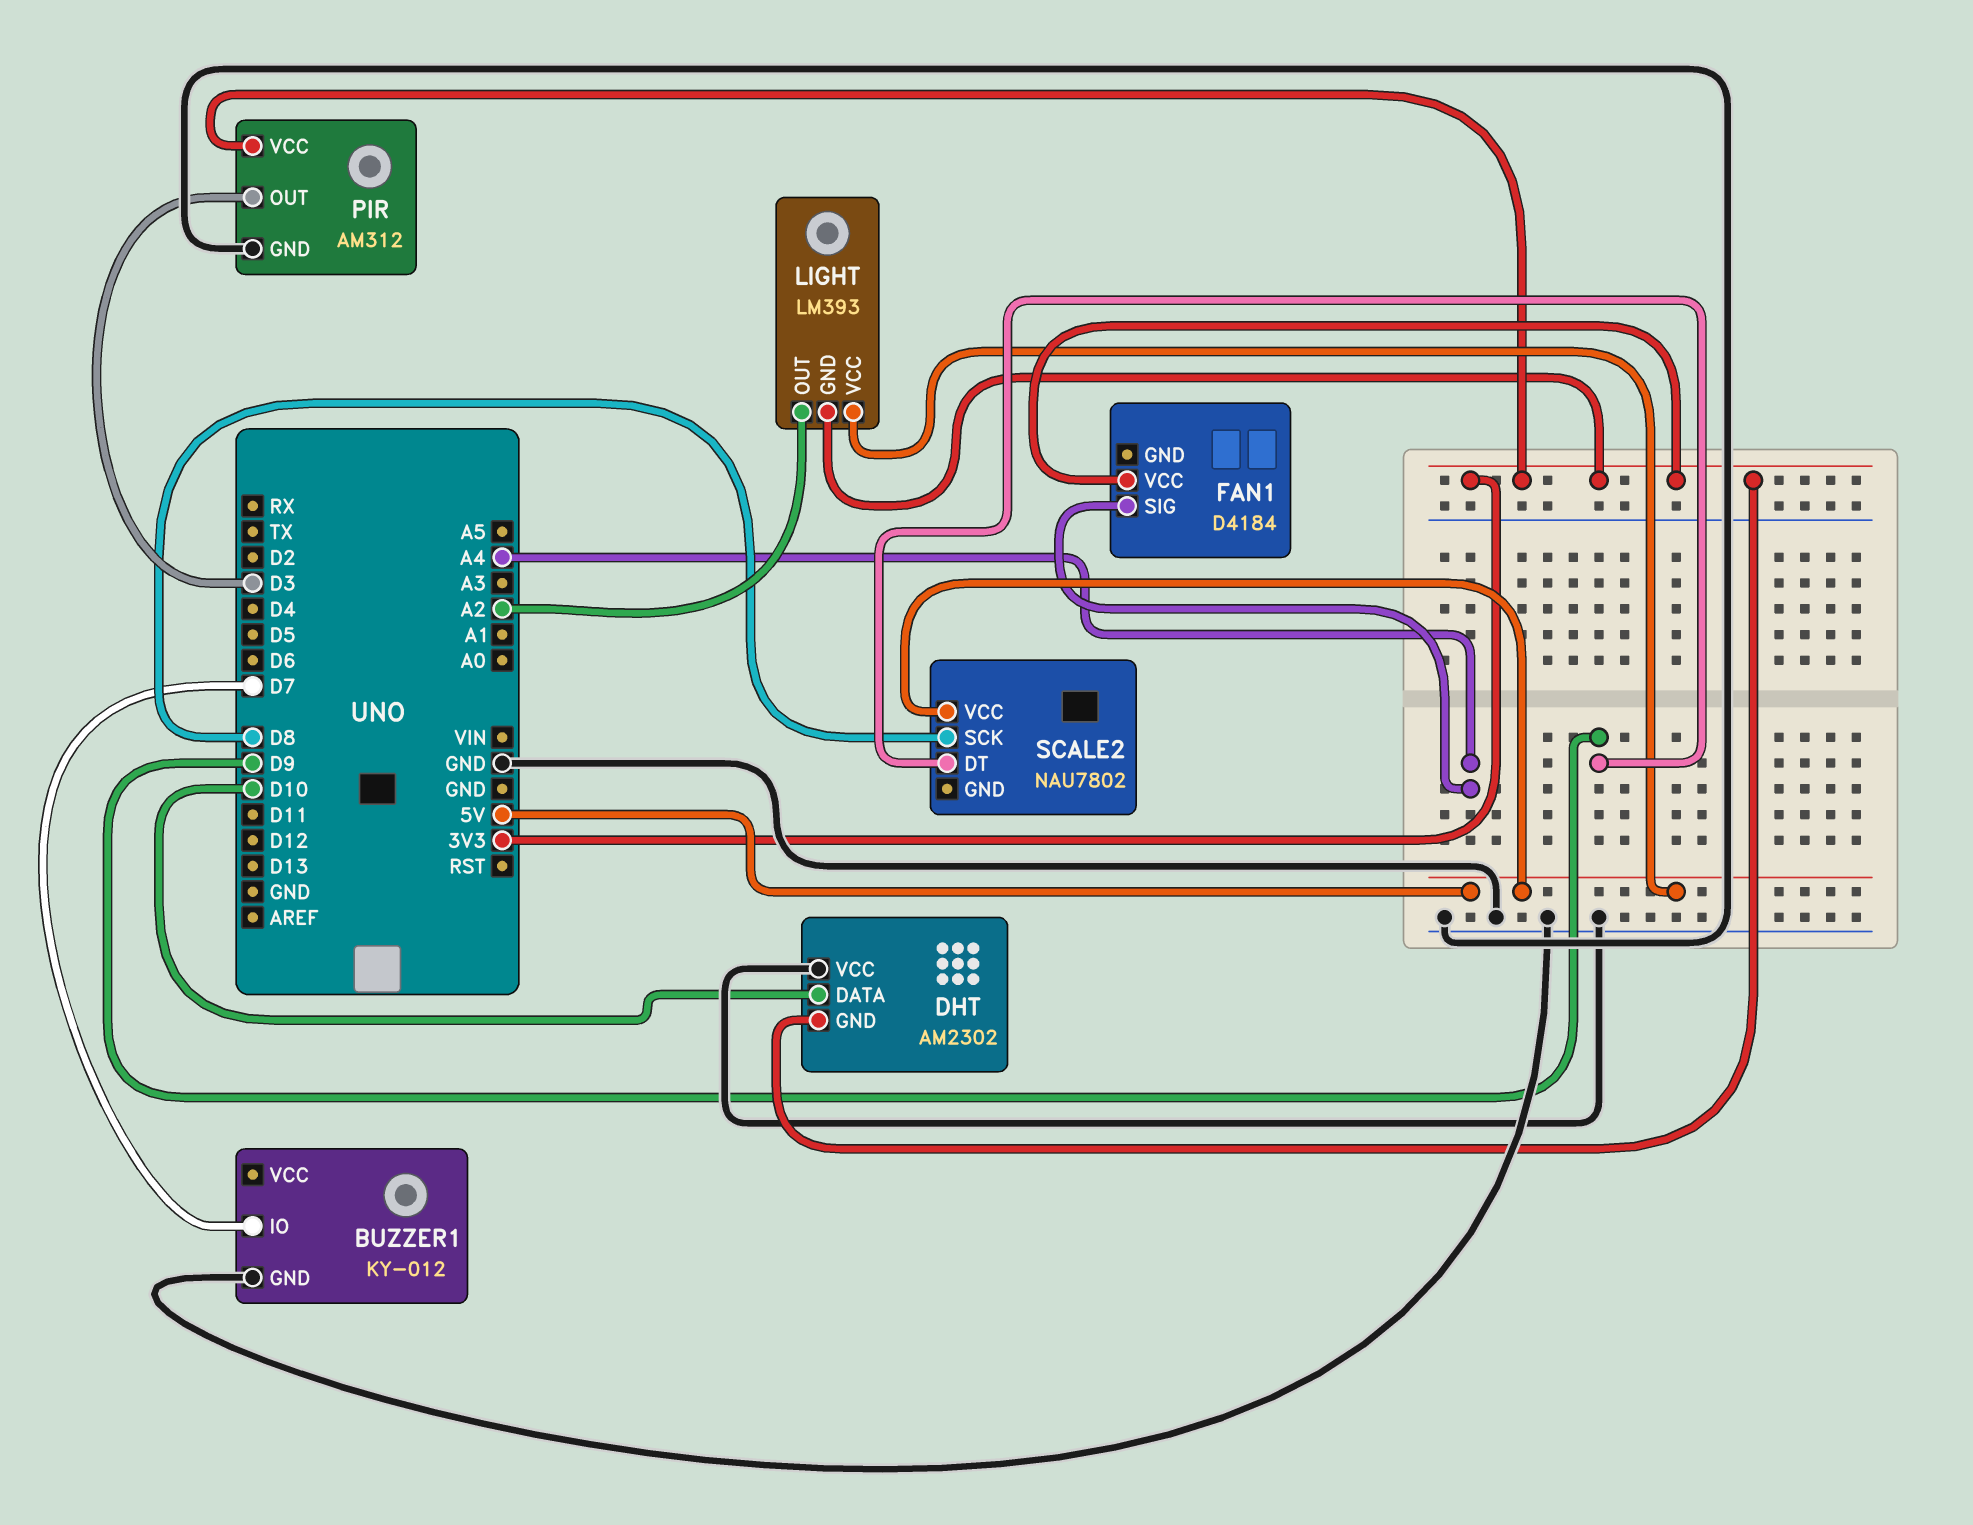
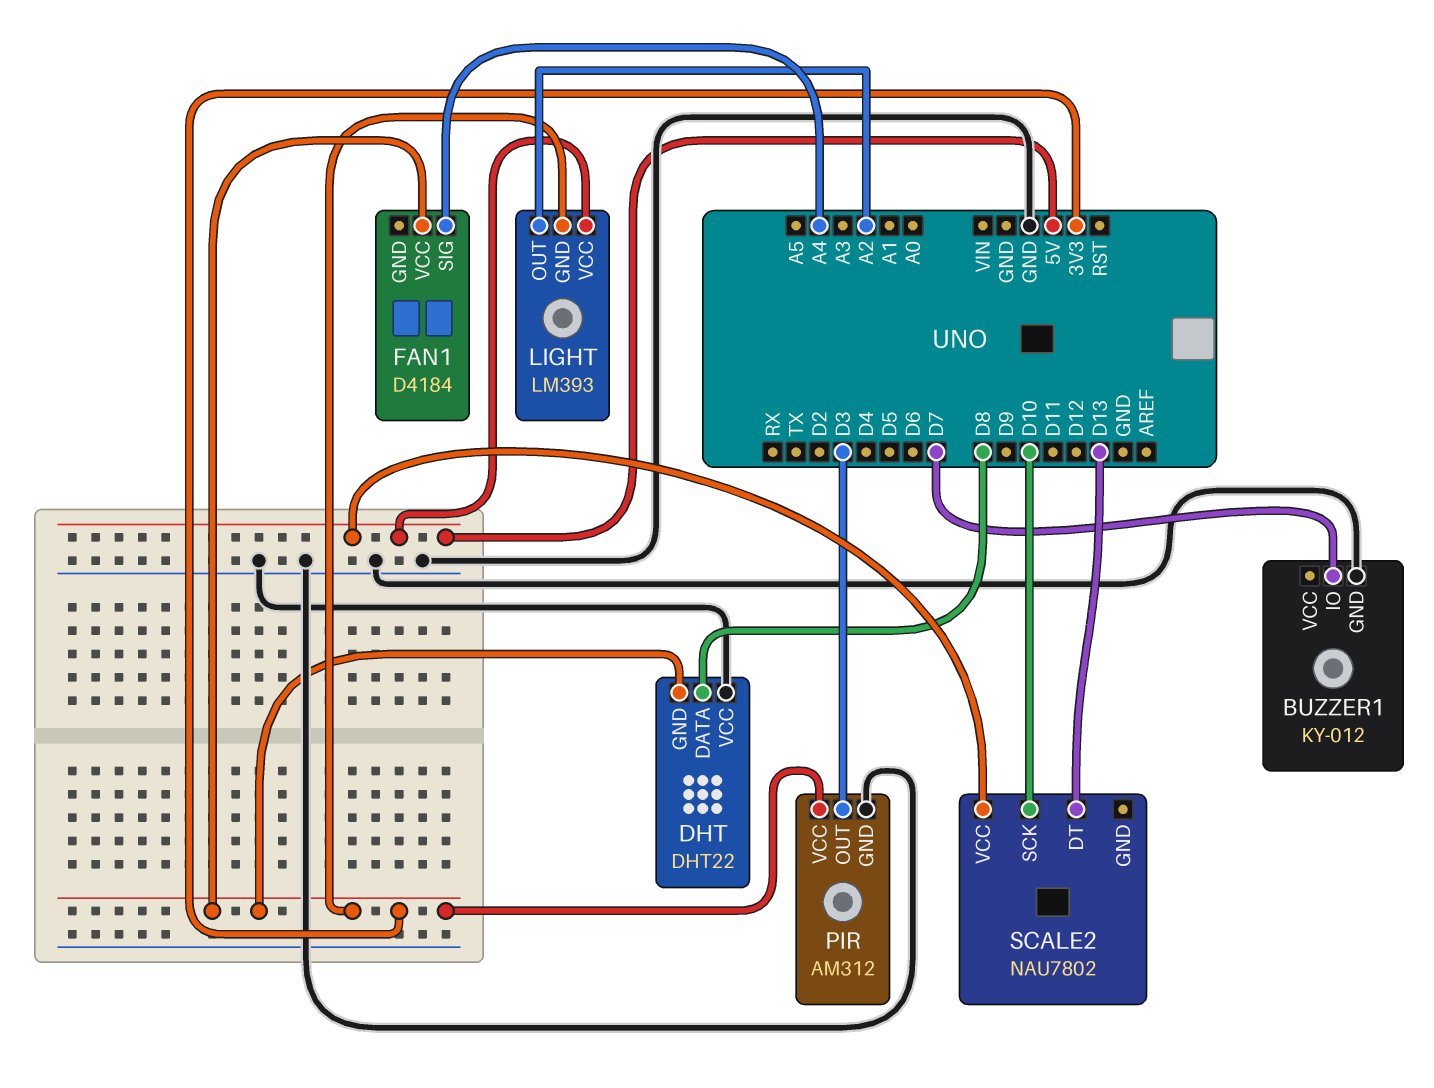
DHT: AM2302 -> DHT22
DHT pin DATA: D10 -> D8
SCALE2 pin DT: D9 -> D13
SCALE2 pin SCK: D8 -> D10

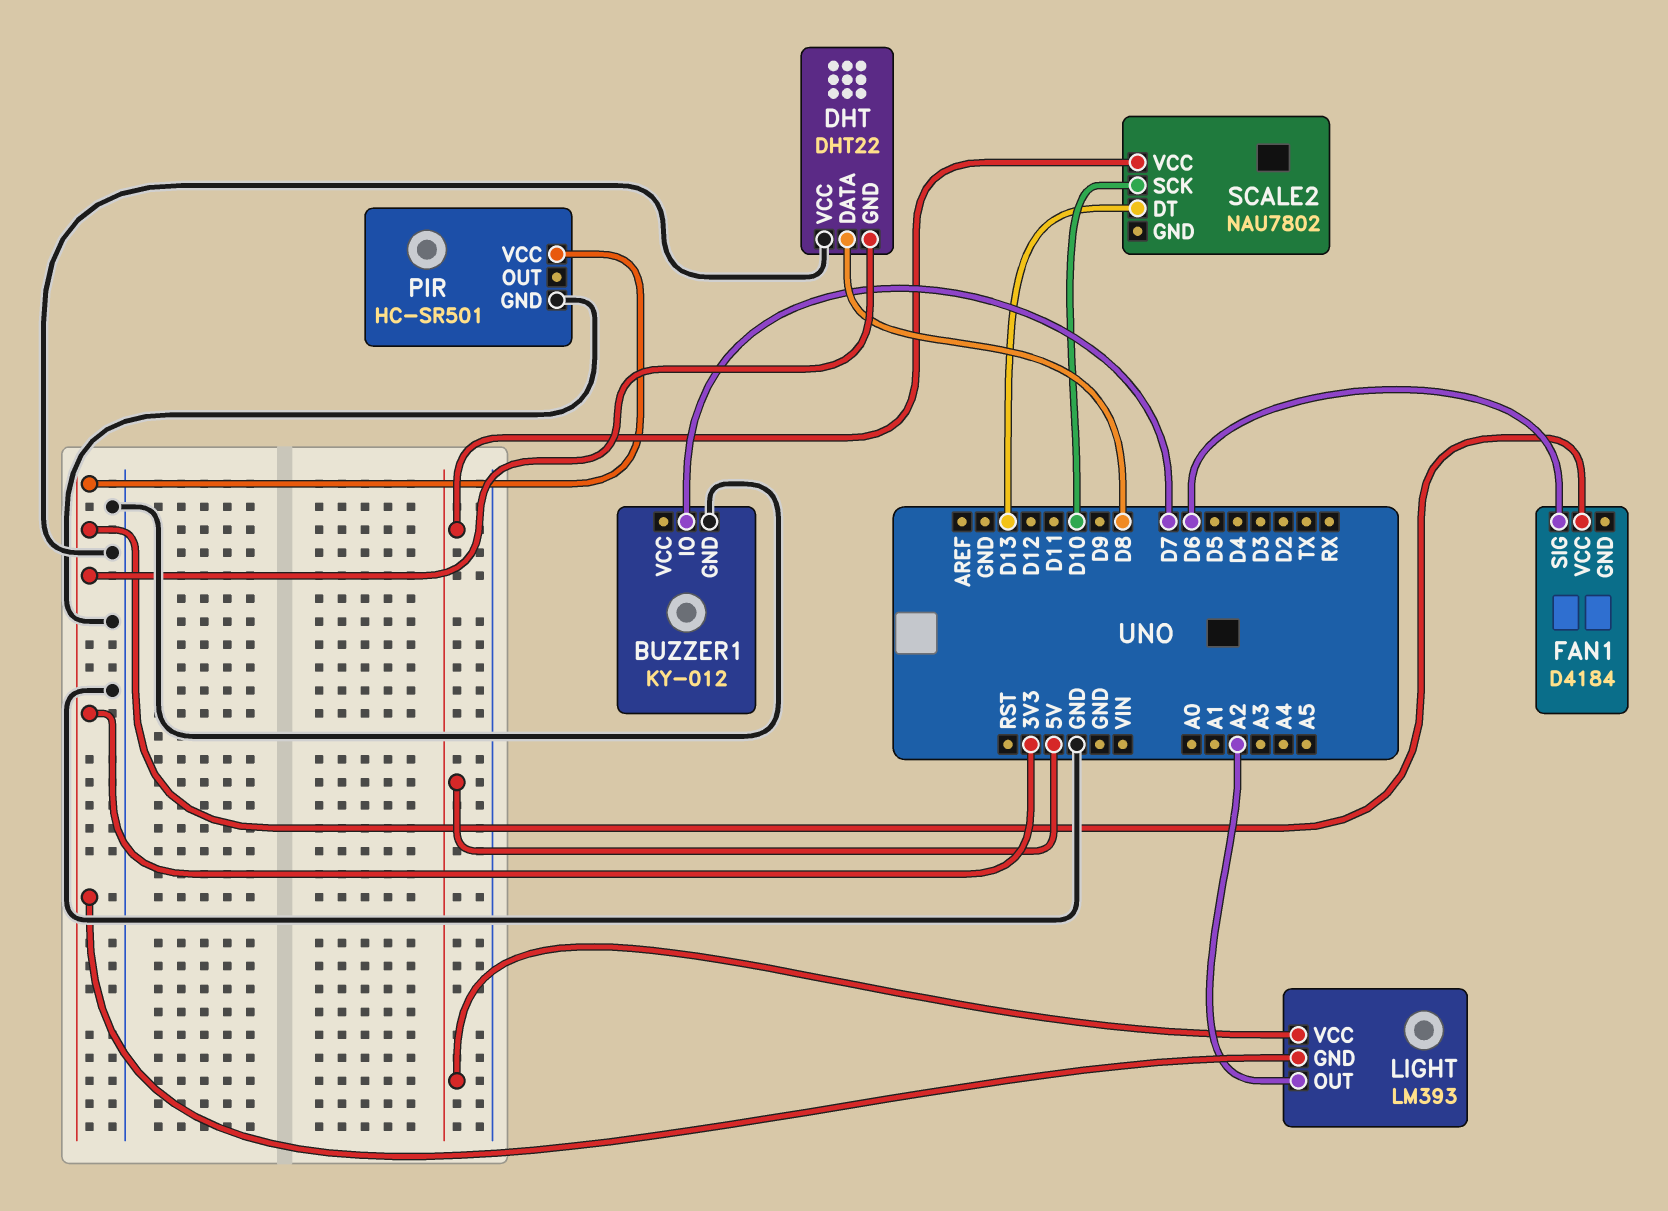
FAN1 pin SIG: A4 -> D6
PIR: AM312 -> HC-SR501
PIR pin OUT: D3 -> none

